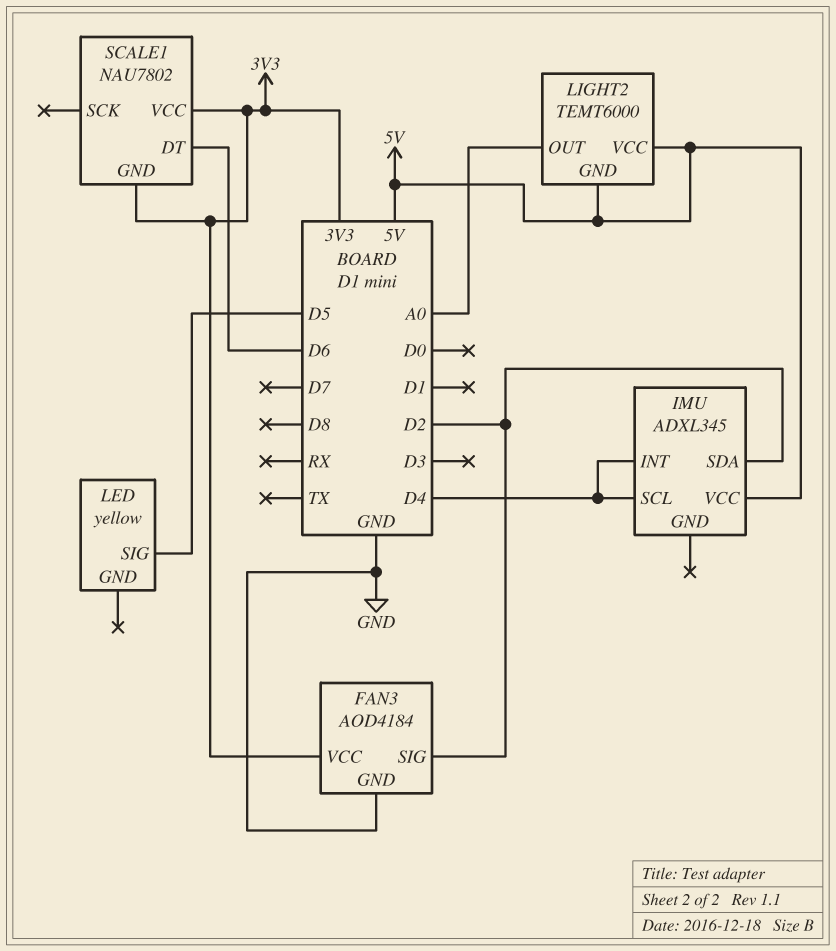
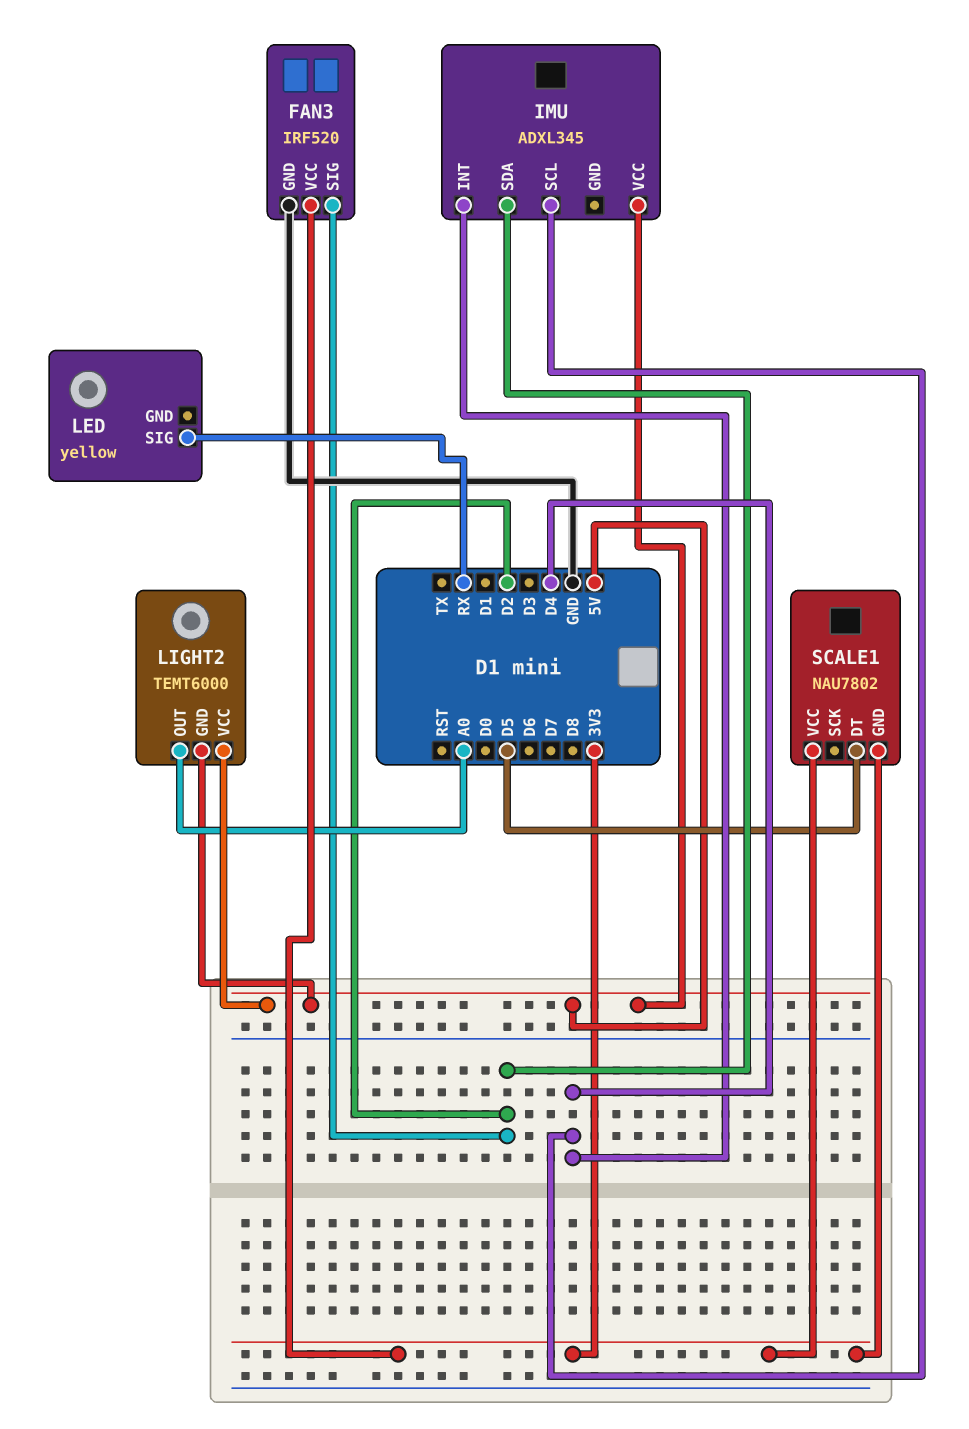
FAN3: AOD4184 -> IRF520
LED pin SIG: D5 -> RX
SCALE1 pin DT: D6 -> D5

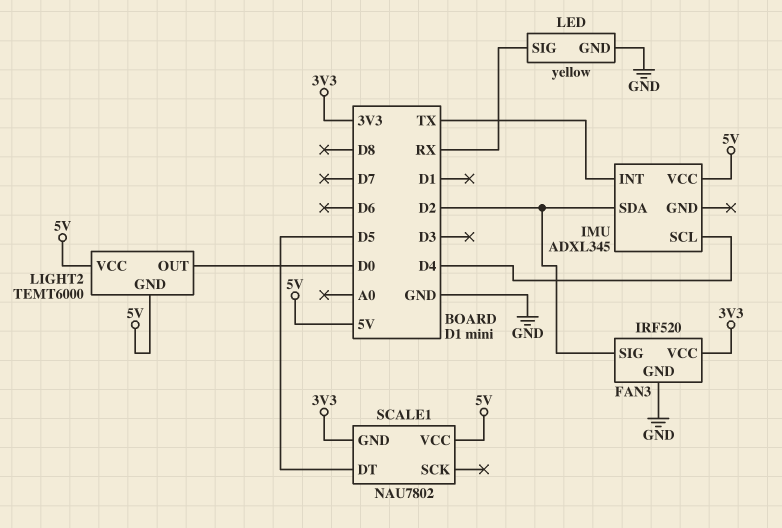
IMU pin INT: D4 -> TX
LED pin GND: none -> GND
LIGHT2 pin OUT: A0 -> D0
SCALE1 pin VCC: 3V3 -> 5V

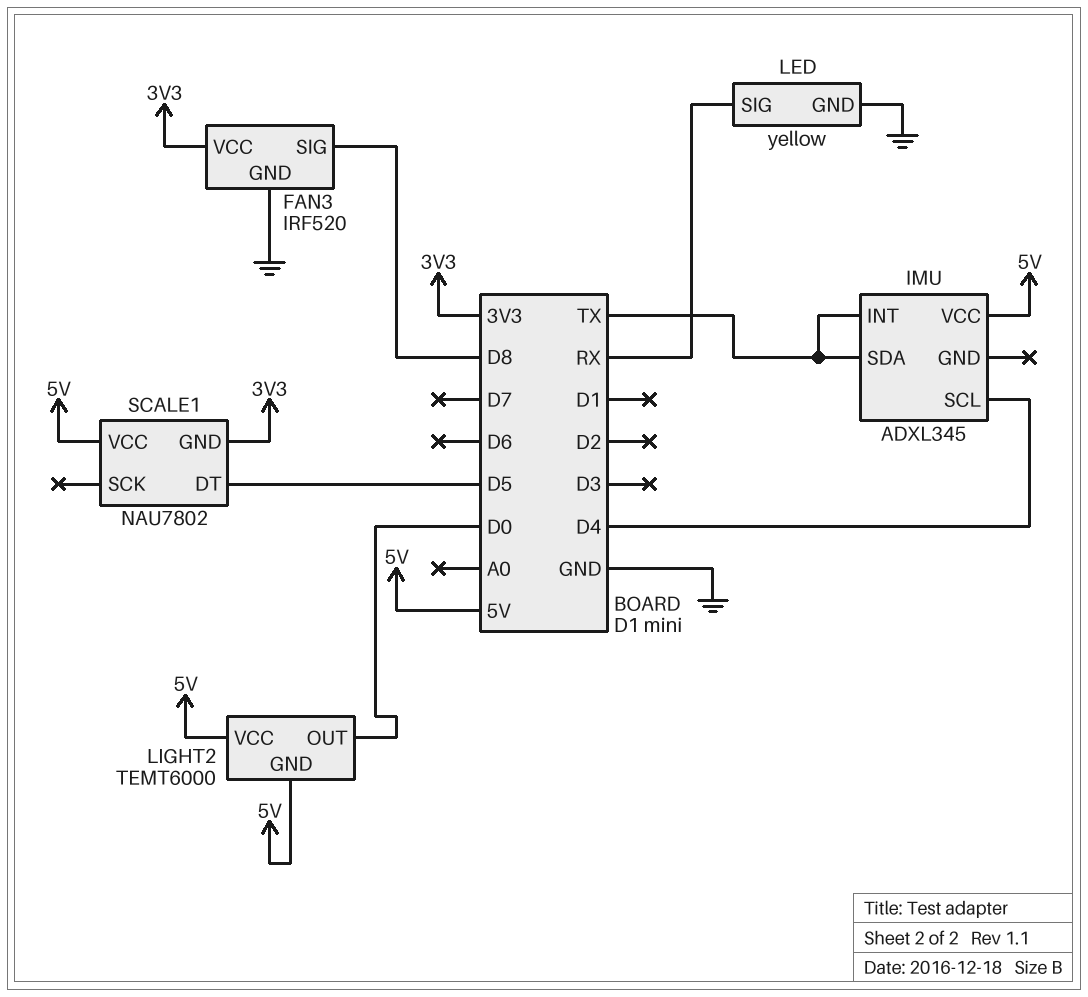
FAN3 pin SIG: D2 -> D8
IMU pin SDA: D2 -> TX

